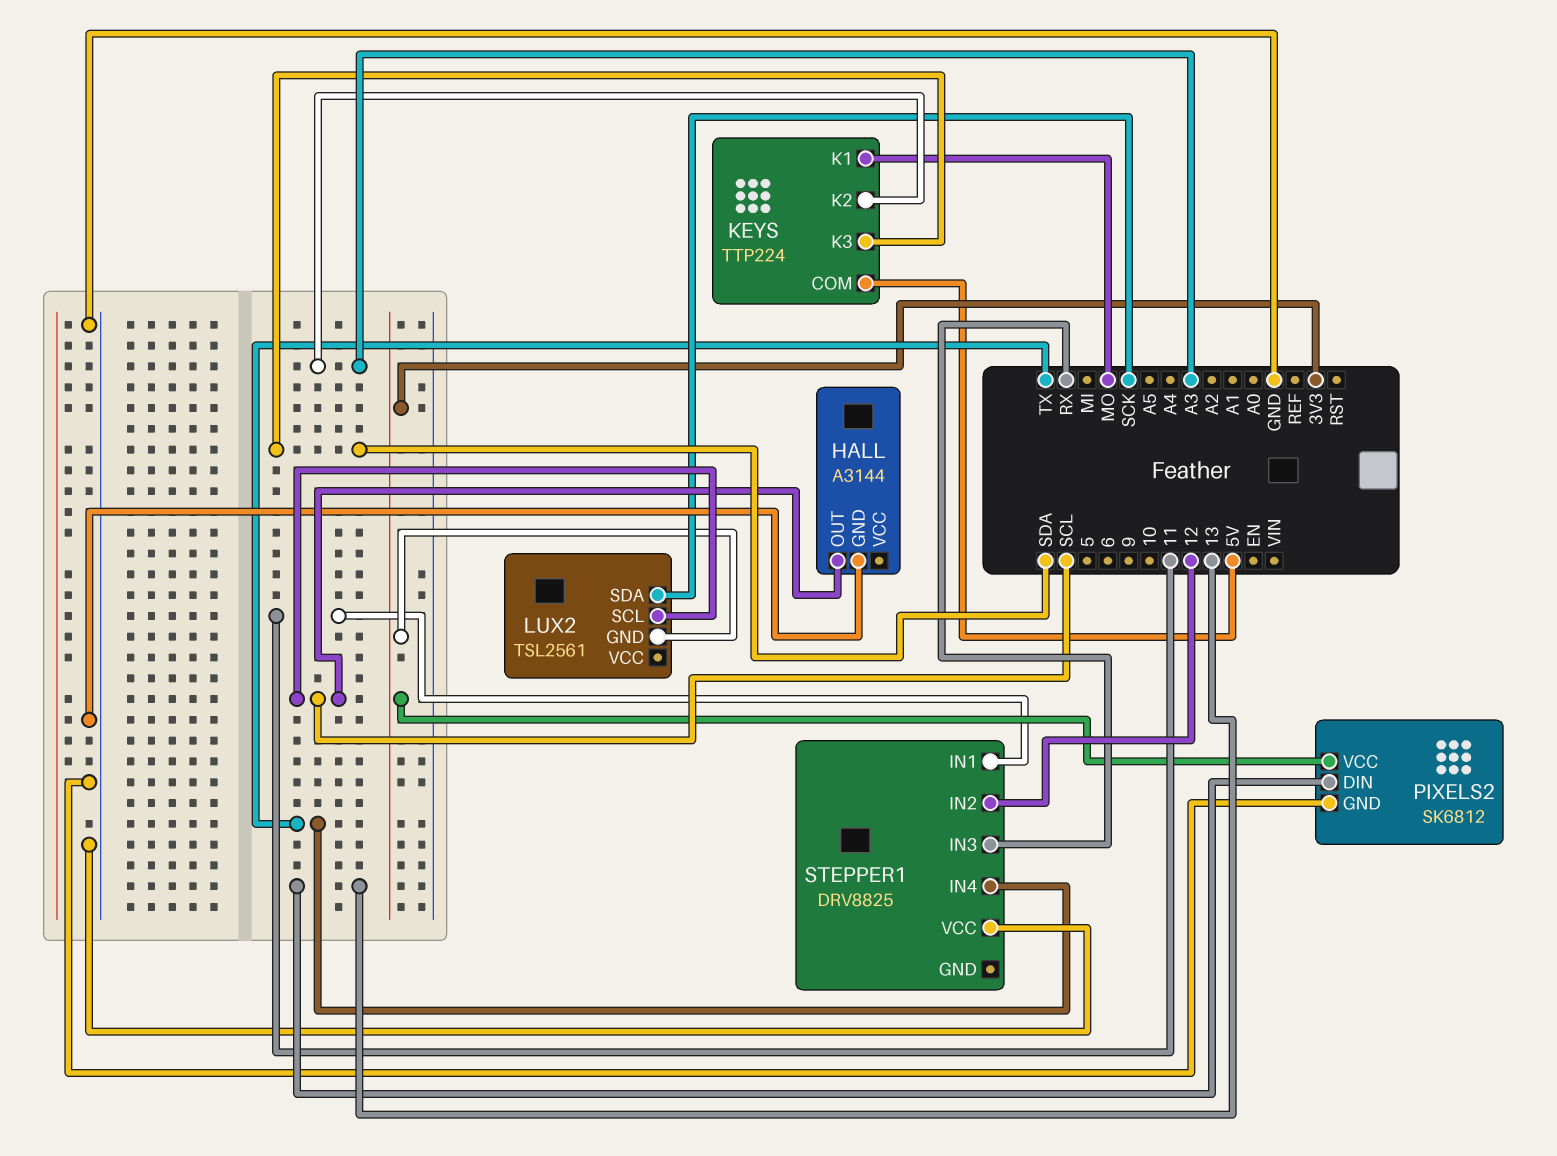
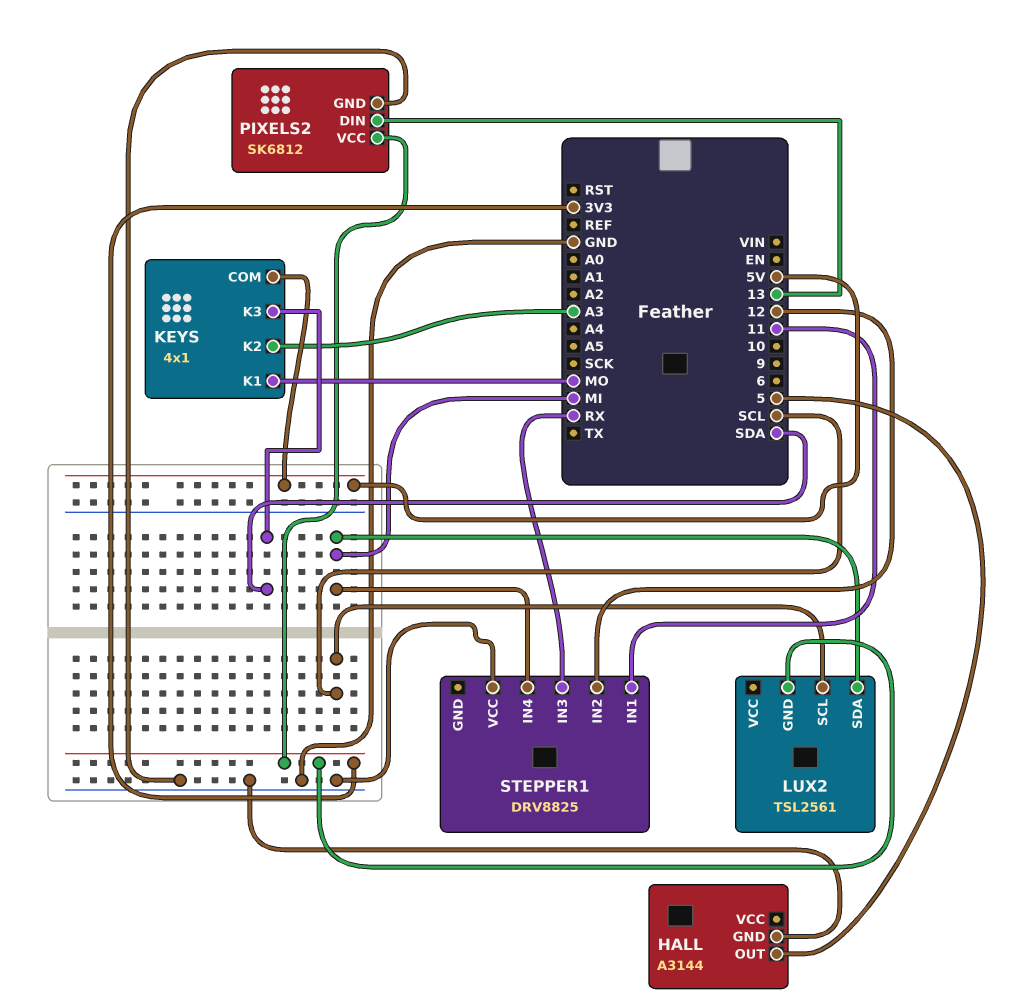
HALL pin OUT: SCL -> 5
KEYS: TTP224 -> 4x1
LUX2 pin SDA: SCK -> MI
STEPPER1 pin IN4: TX -> MI

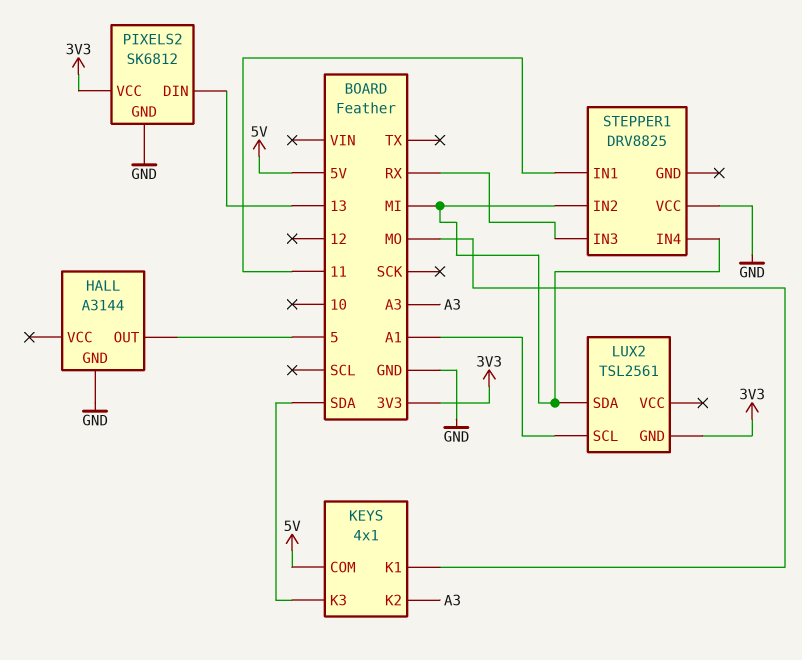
LUX2 pin SCL: SCL -> A1
STEPPER1 pin IN2: 12 -> MI

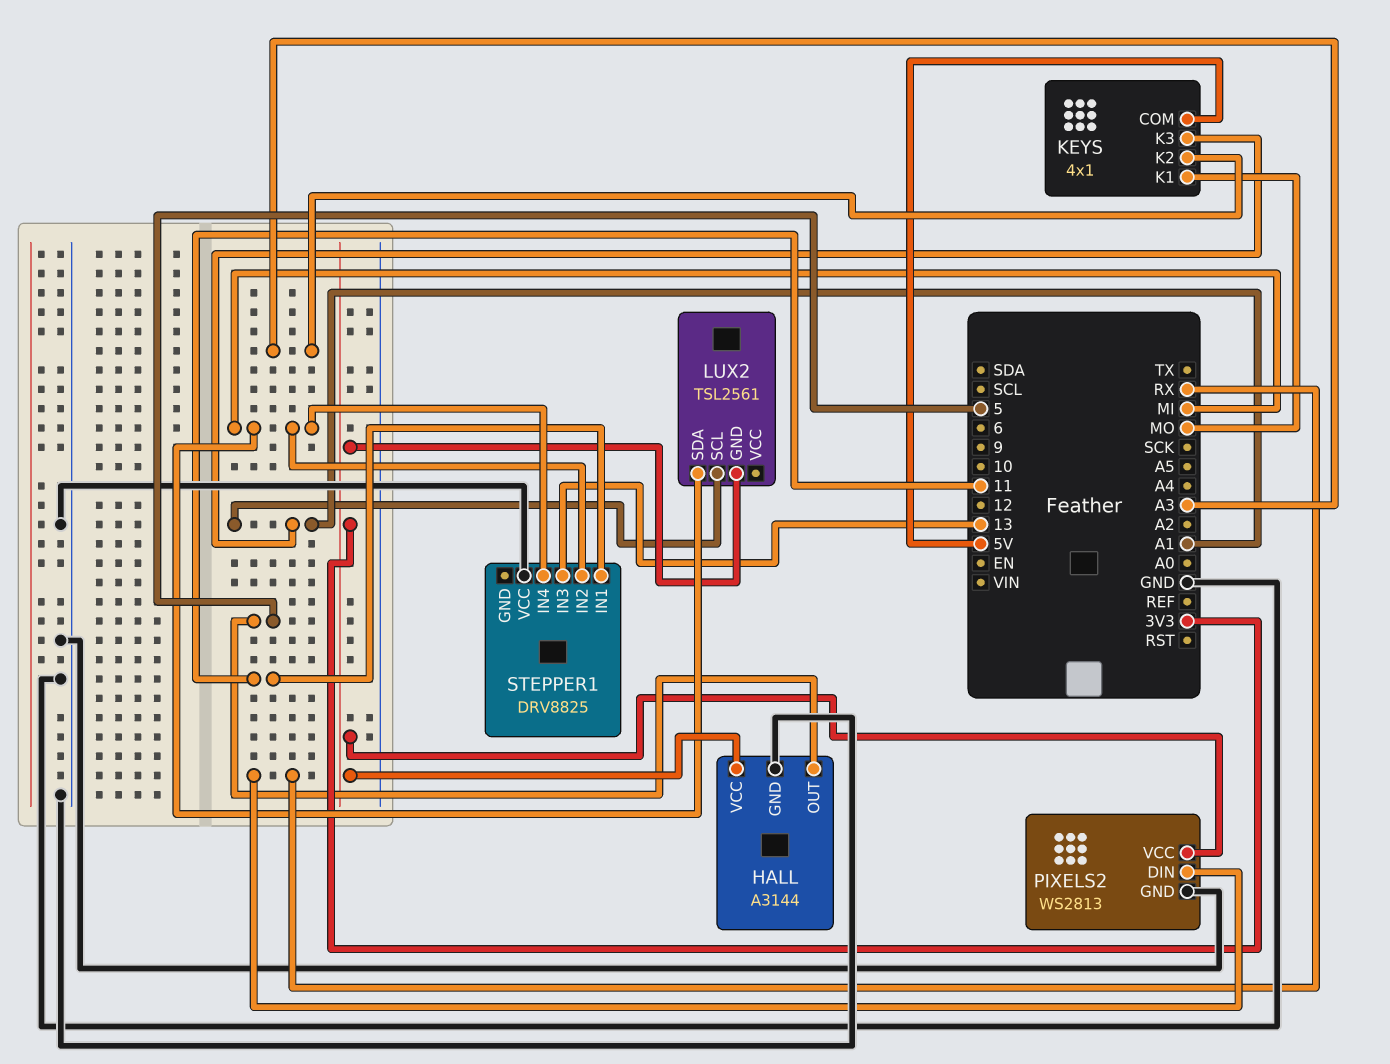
HALL pin VCC: none -> 3V3
KEYS pin K3: SDA -> A1
PIXELS2: SK6812 -> WS2813
PIXELS2 pin DIN: 13 -> RX
STEPPER1 pin IN3: RX -> 13

